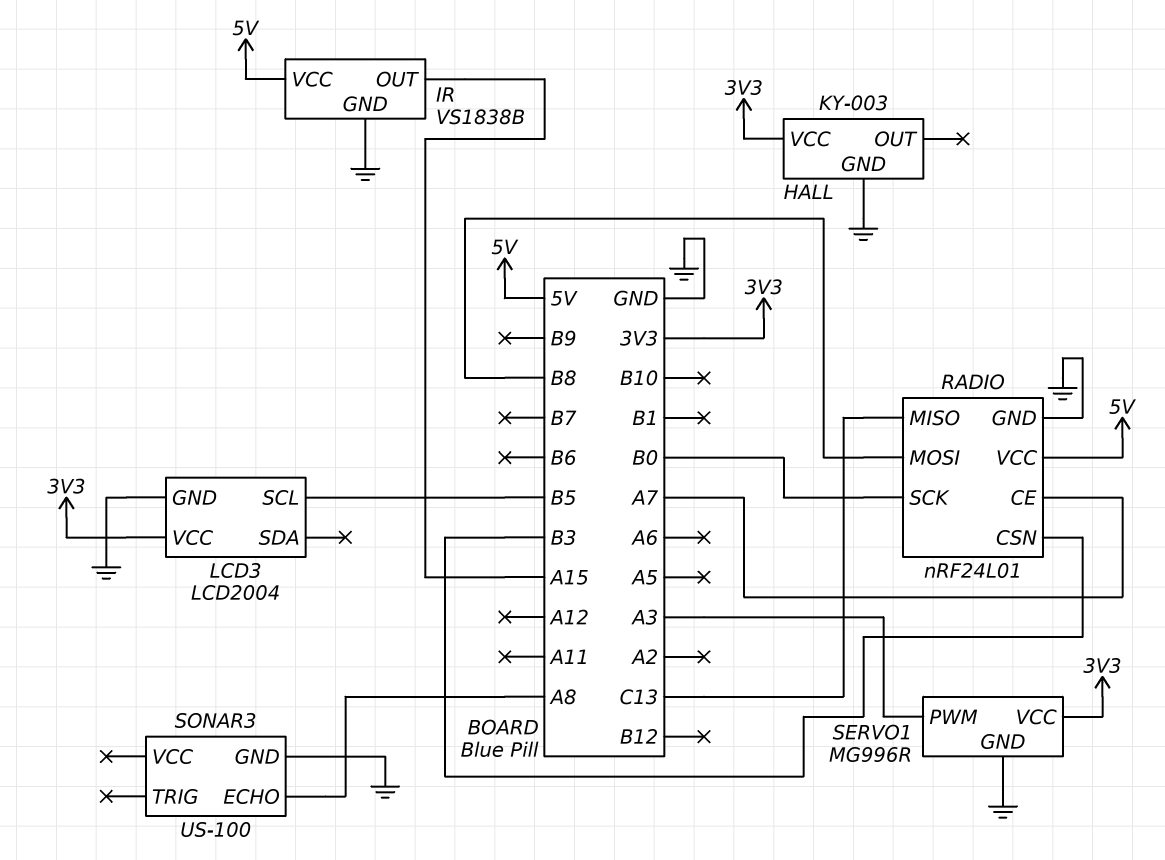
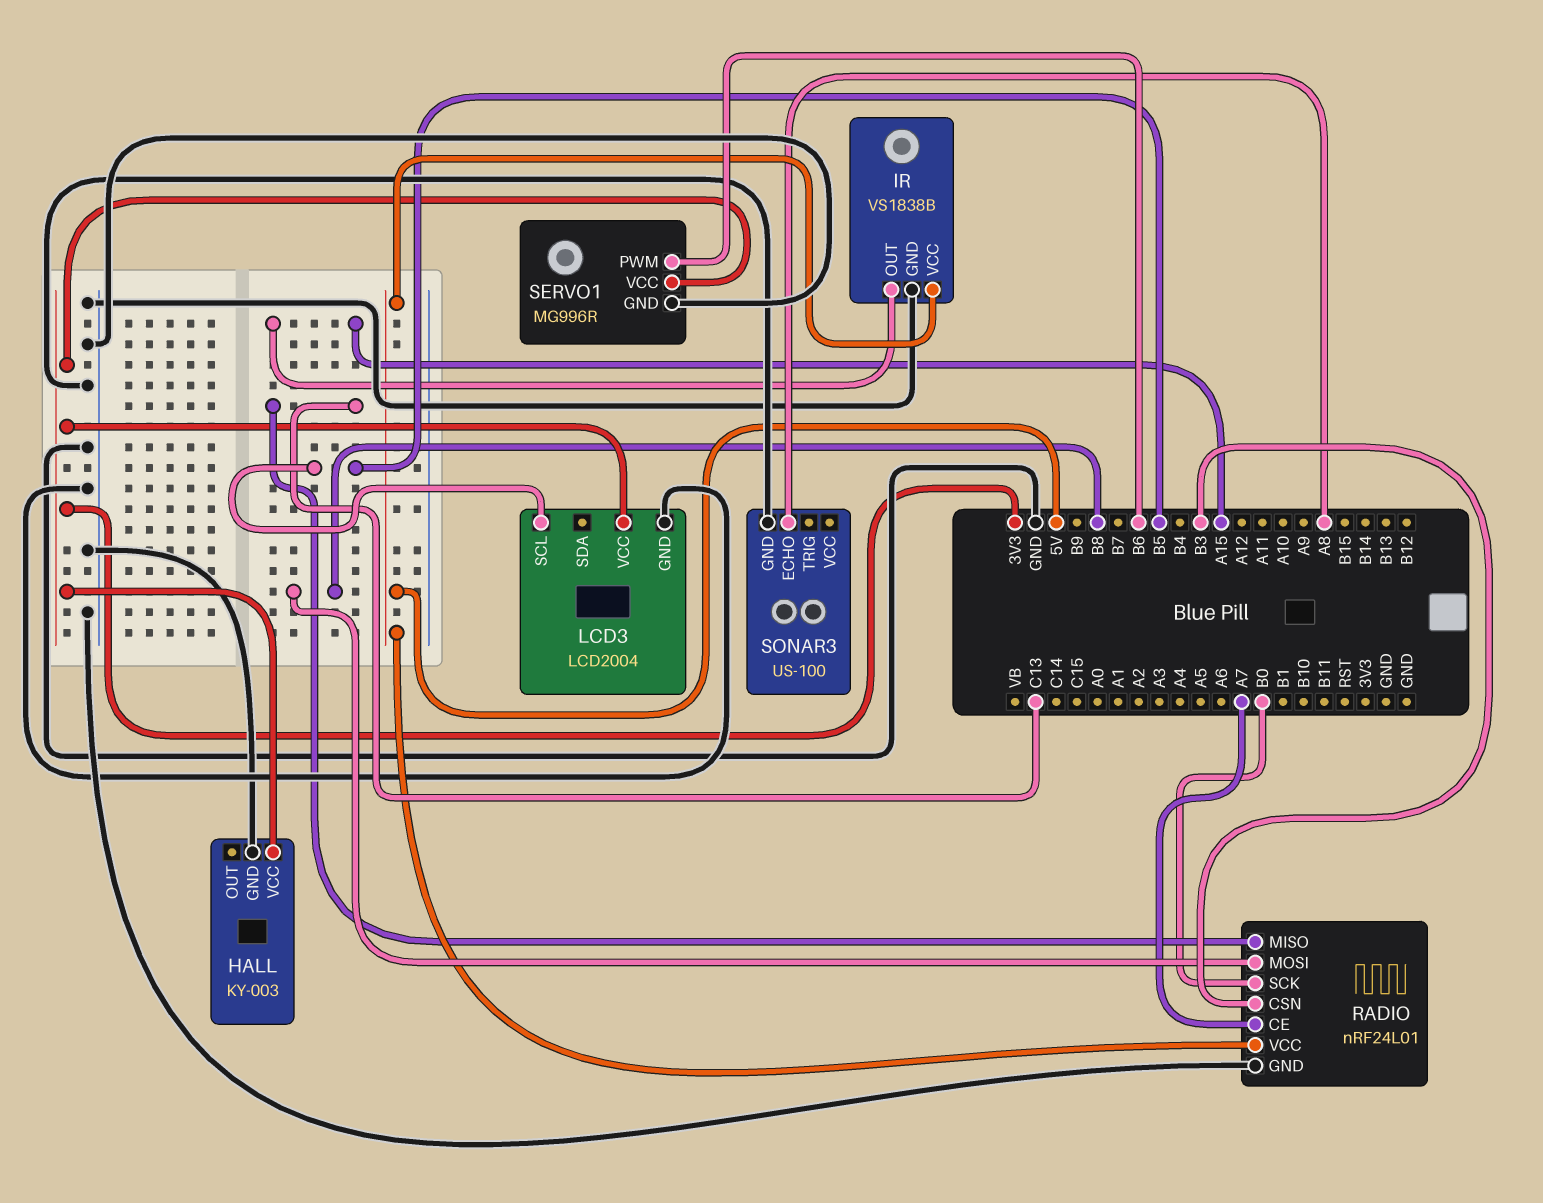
SERVO1 pin PWM: A3 -> B6

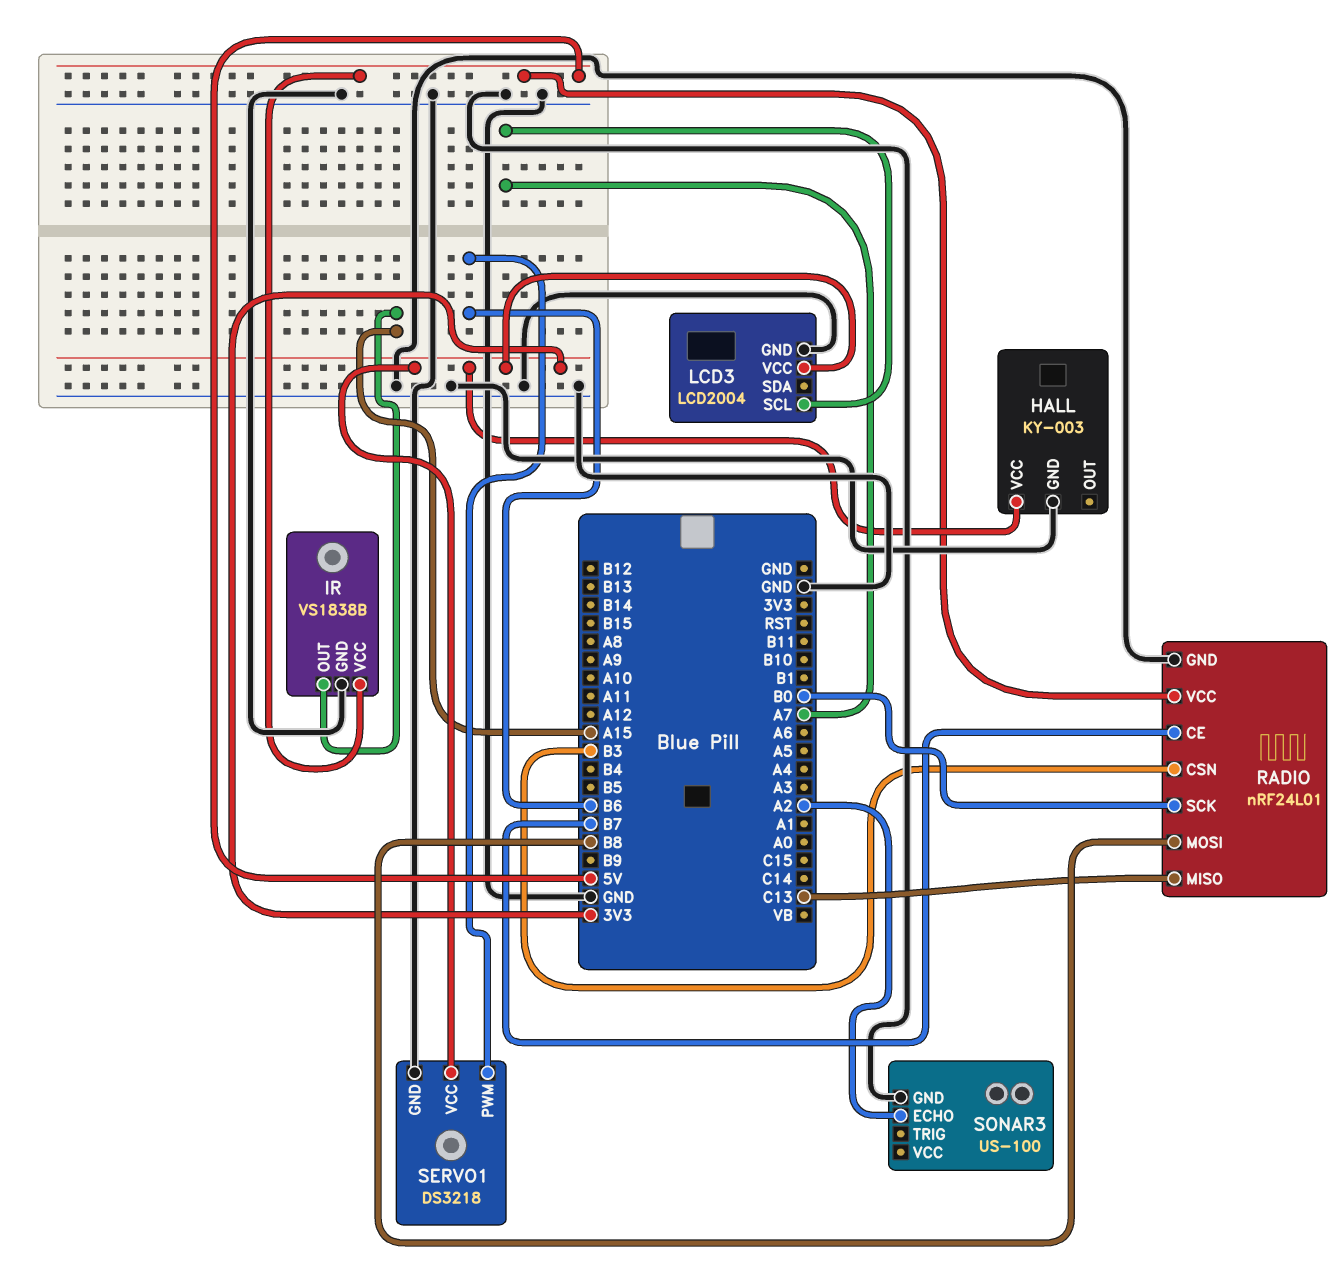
LCD3 pin SCL: B5 -> A7
RADIO pin CE: A7 -> B7
SERVO1: MG996R -> DS3218
SONAR3 pin ECHO: A8 -> A2

